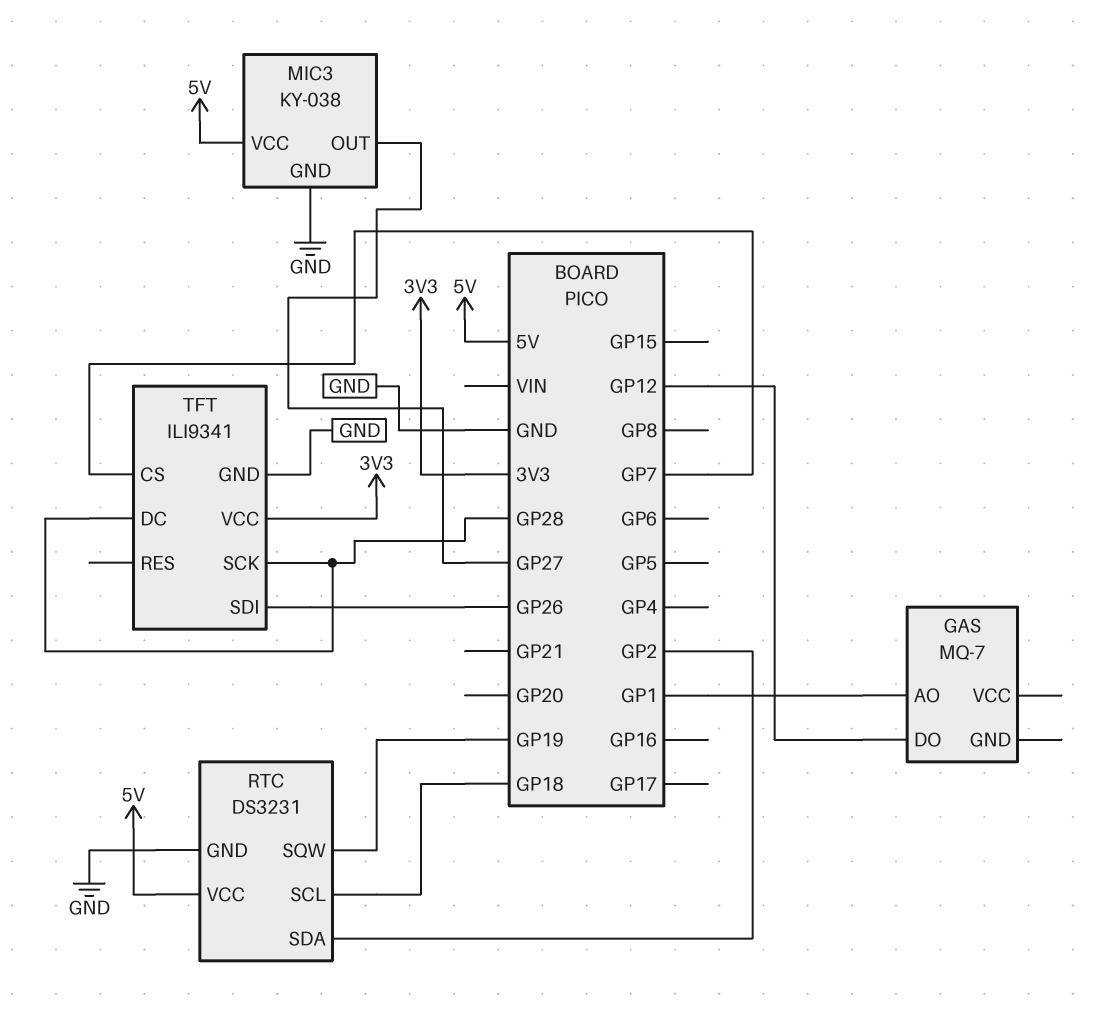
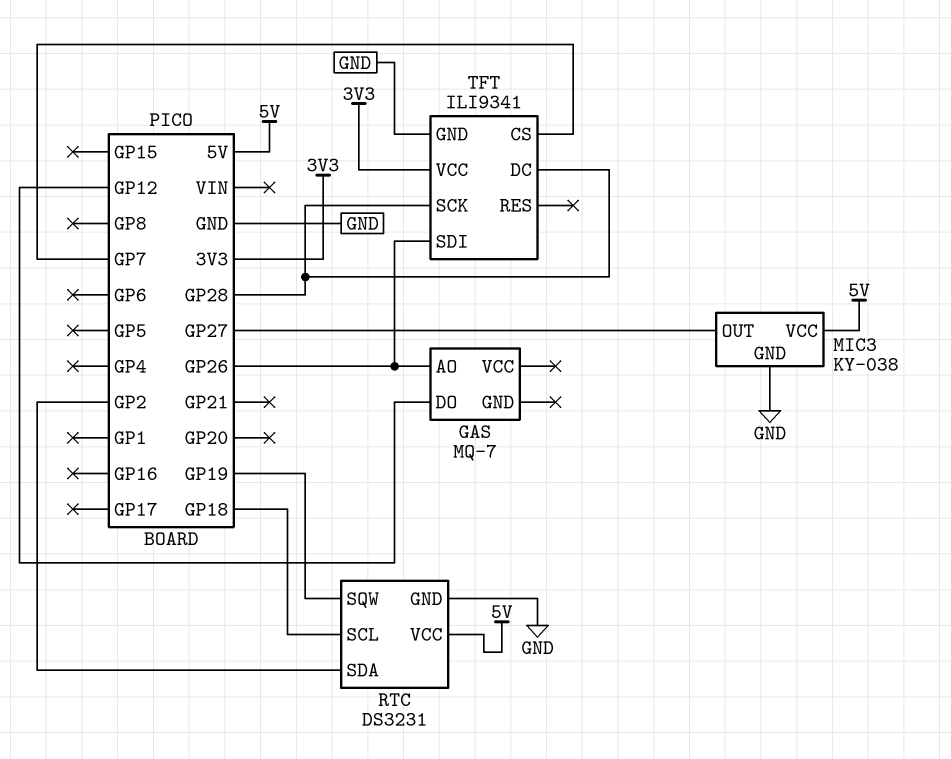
GAS pin AO: GP1 -> GP26

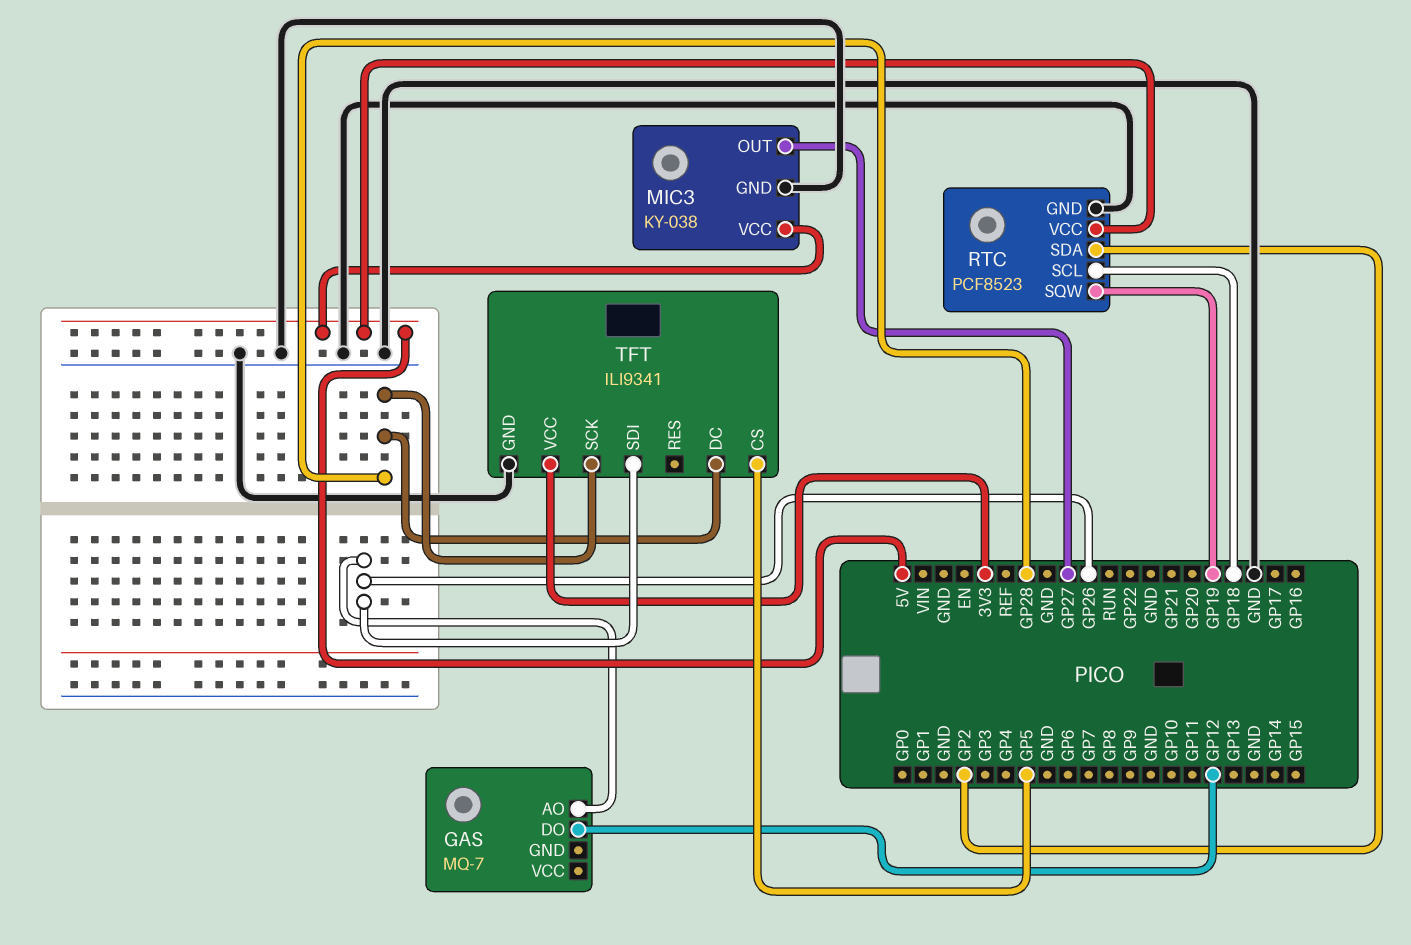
RTC: DS3231 -> PCF8523
TFT pin CS: GP7 -> GP5

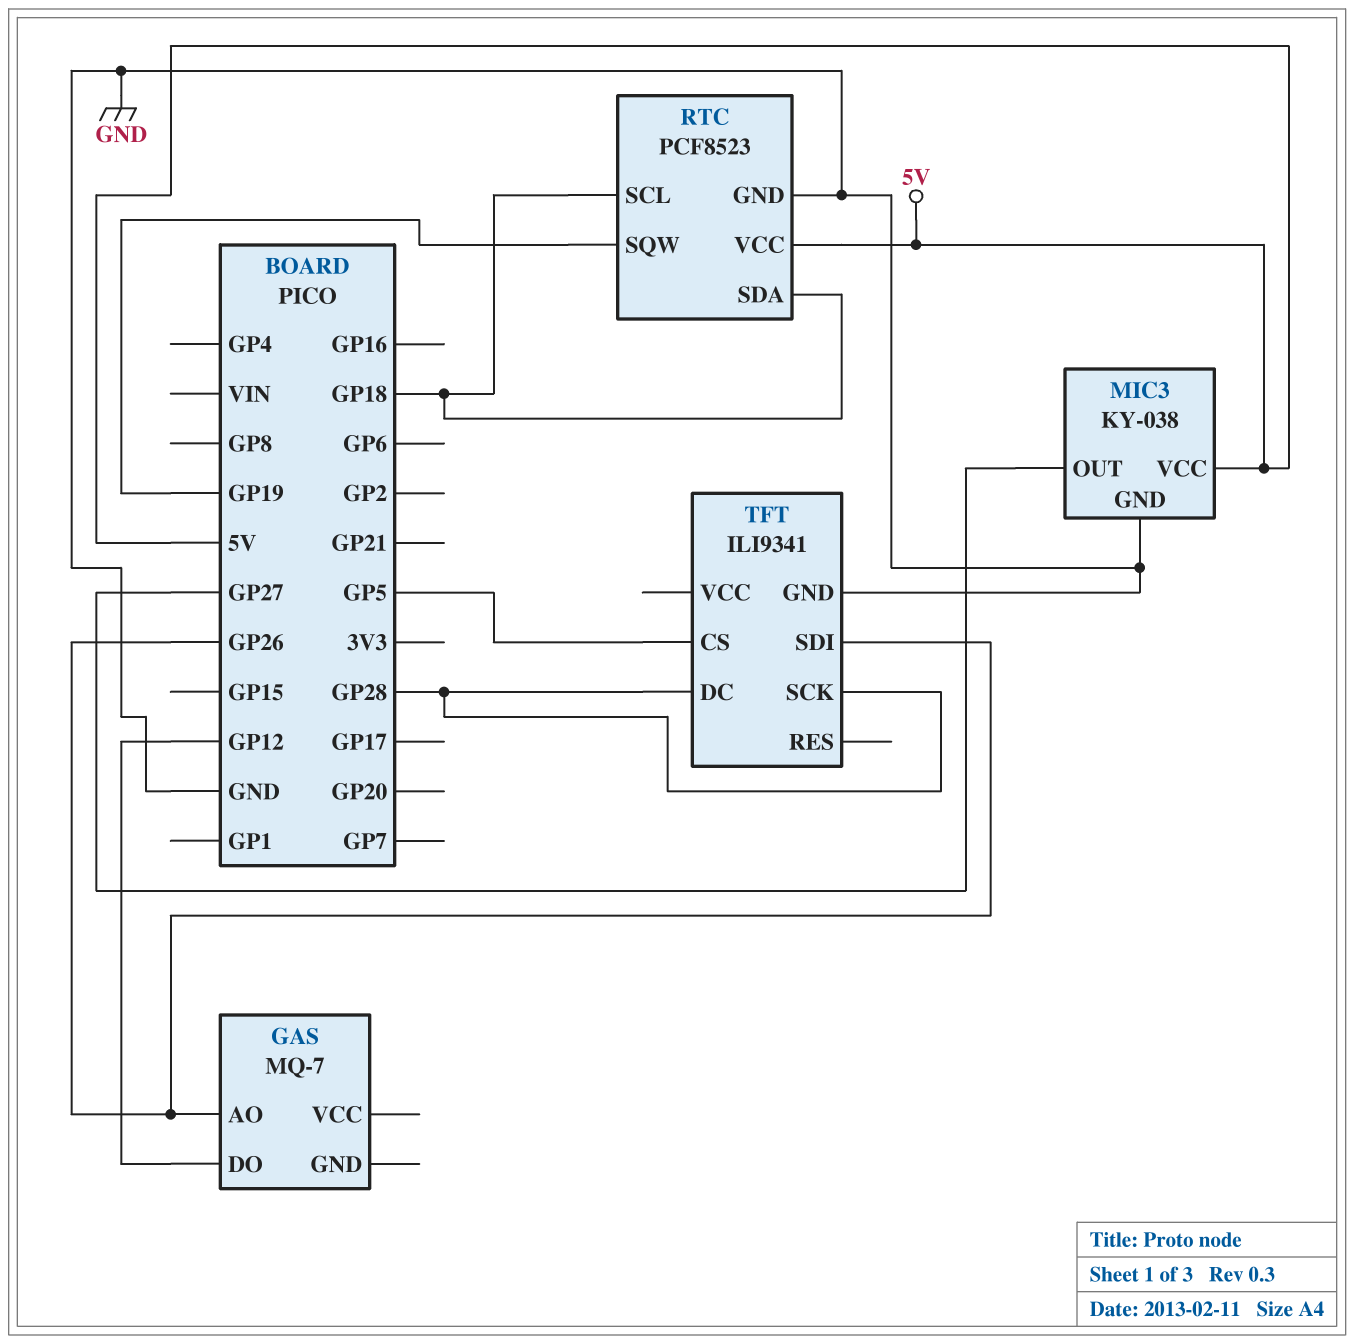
RTC pin SDA: GP2 -> GP18
TFT pin VCC: 3V3 -> none

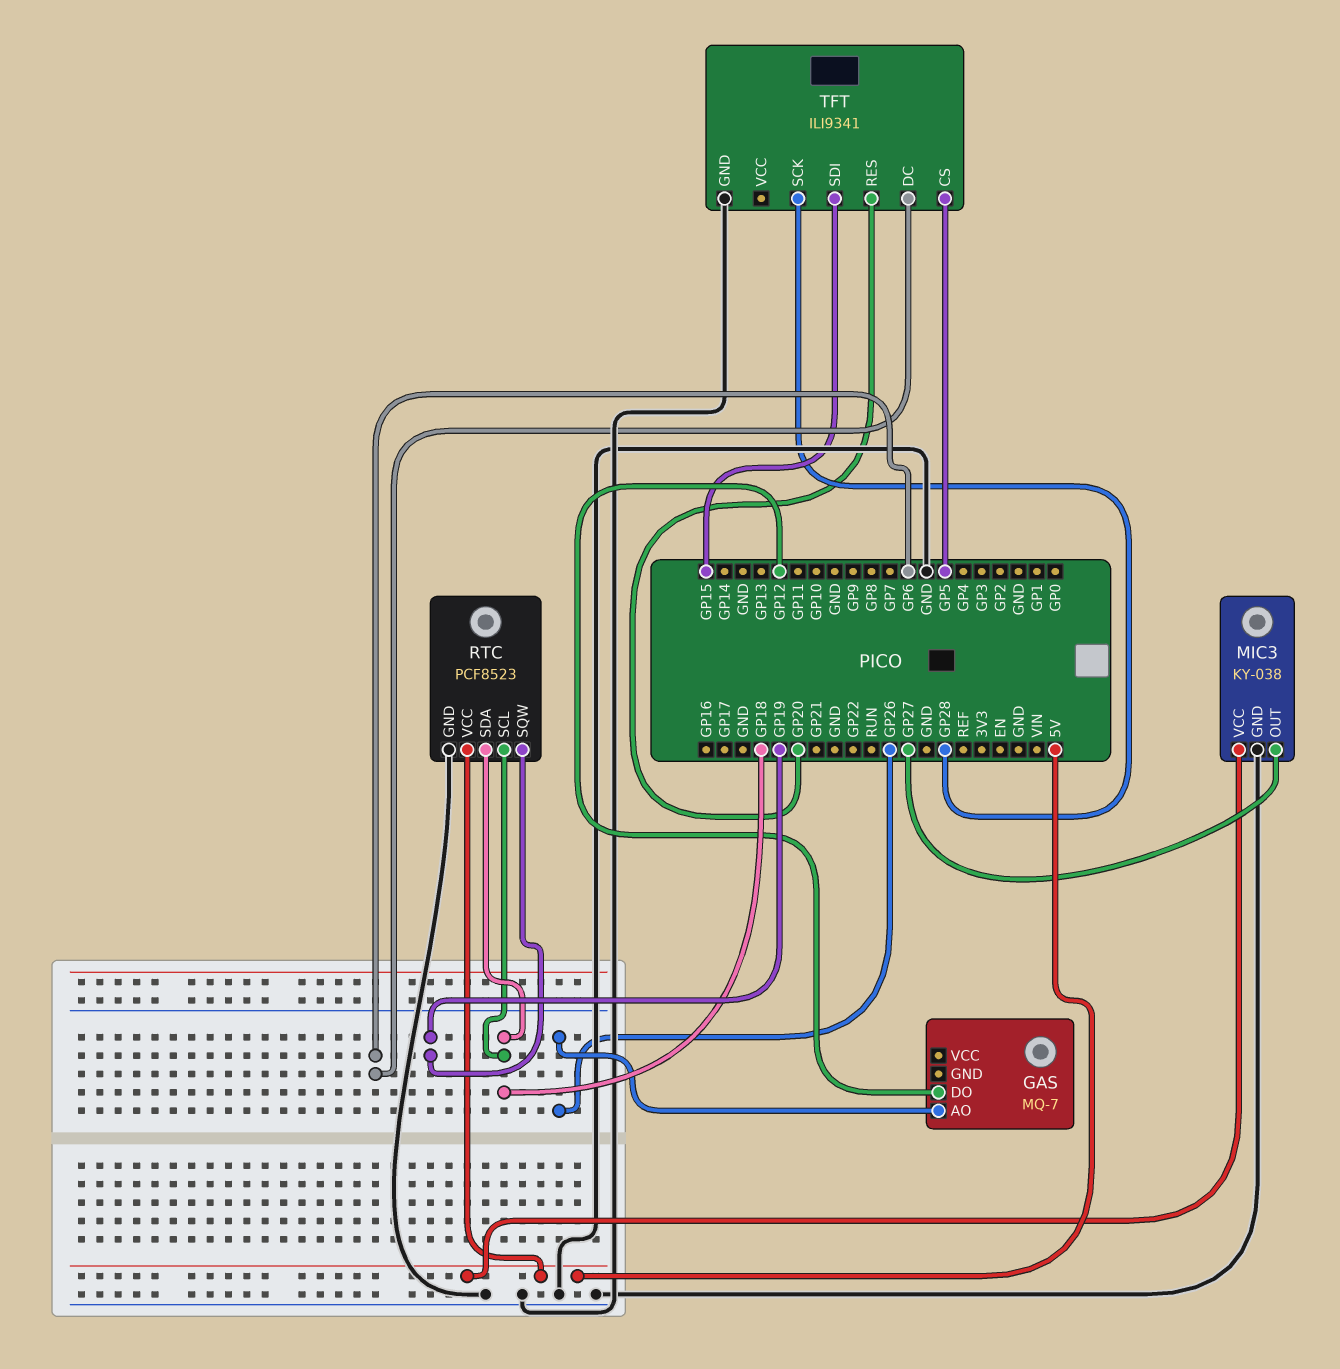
TFT pin DC: GP28 -> GP6
TFT pin RES: none -> GP20
TFT pin SDI: GP26 -> GP15

